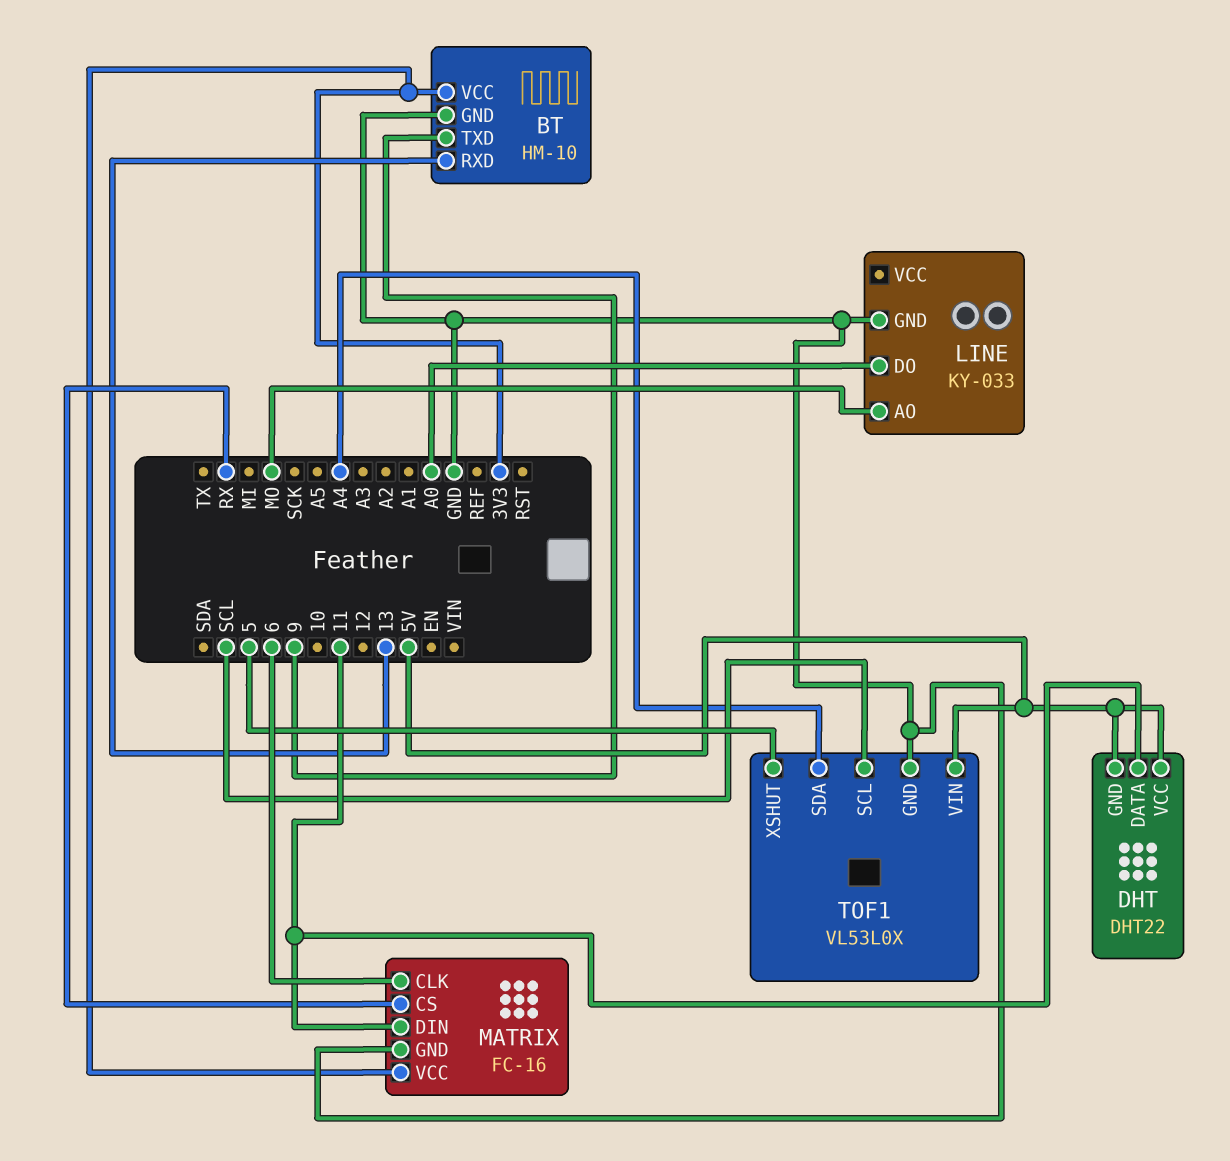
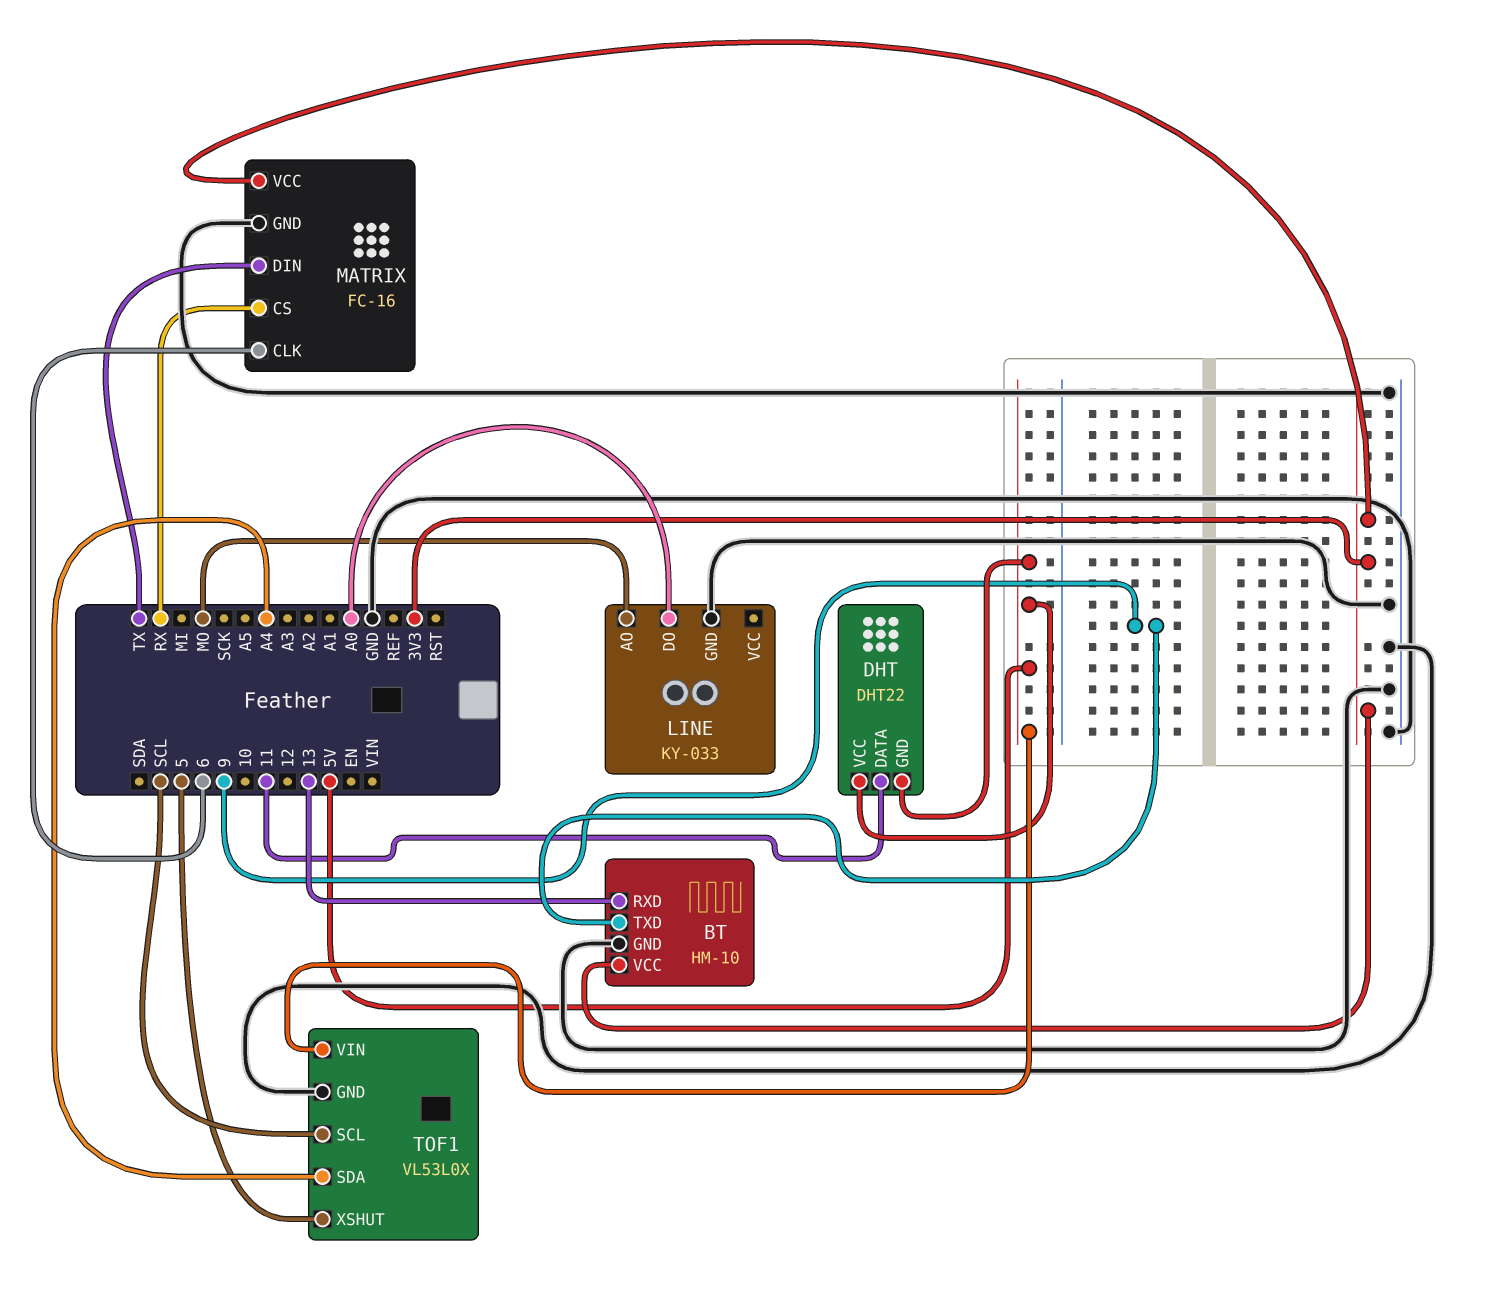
MATRIX pin DIN: 11 -> TX

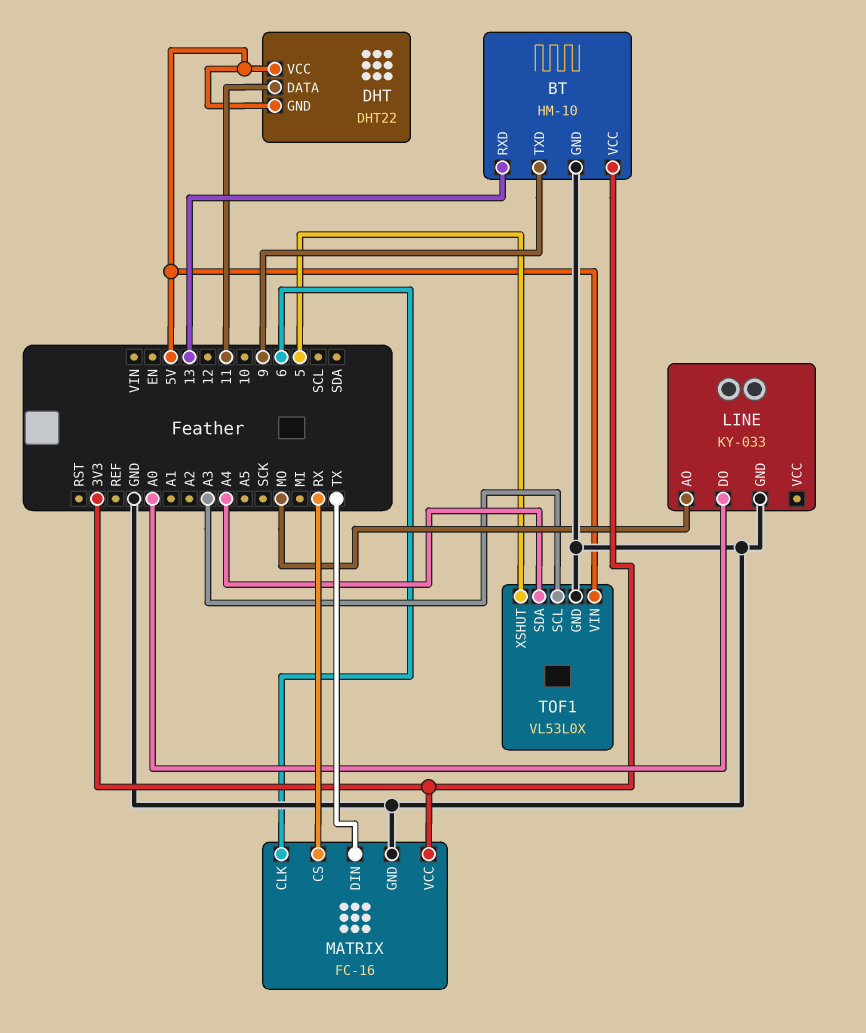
TOF1 pin SCL: SCL -> A3

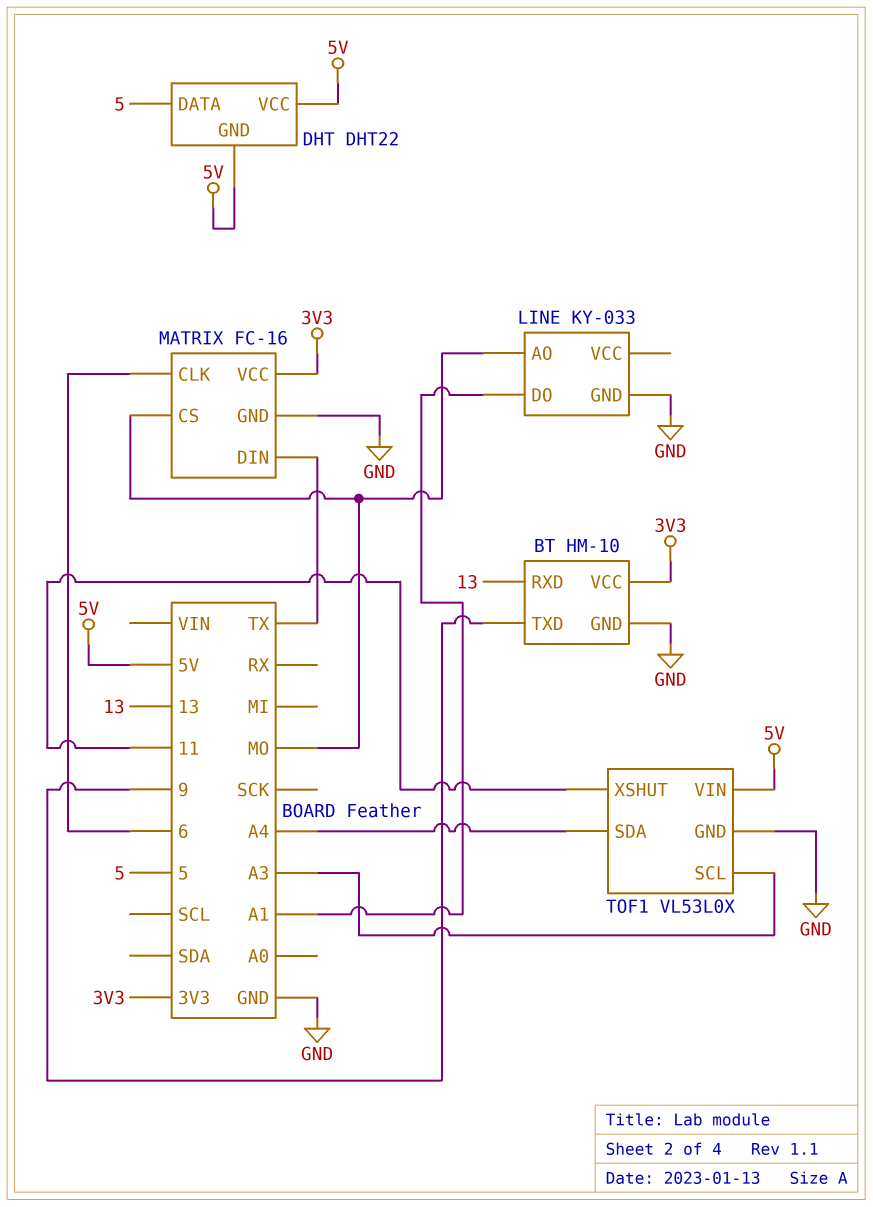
DHT pin DATA: 11 -> 5
LINE pin DO: A0 -> A1
MATRIX pin CS: RX -> MO
TOF1 pin XSHUT: 5 -> 11

